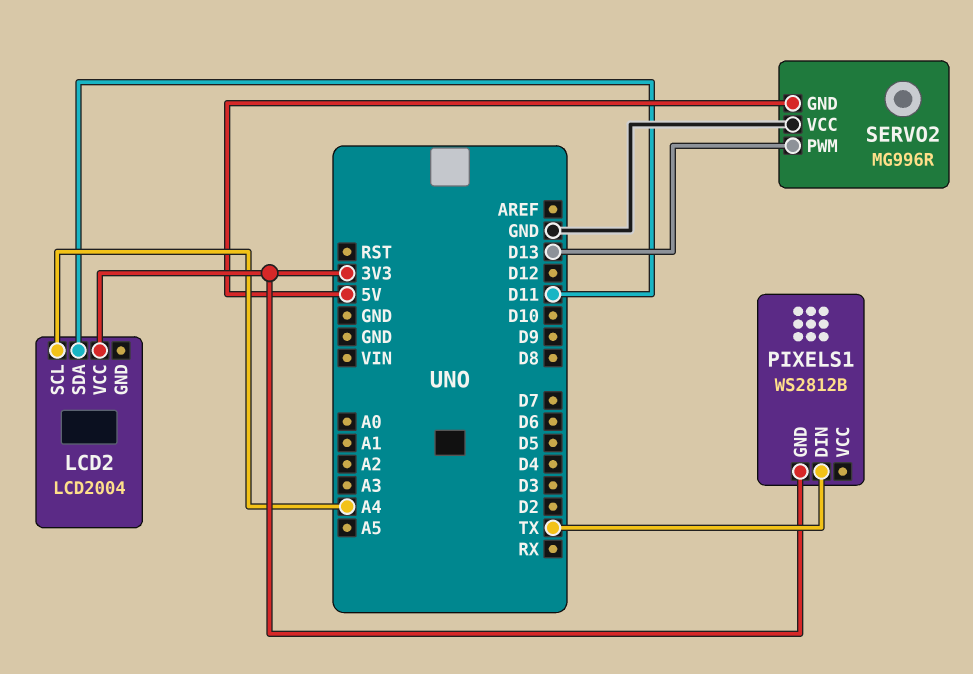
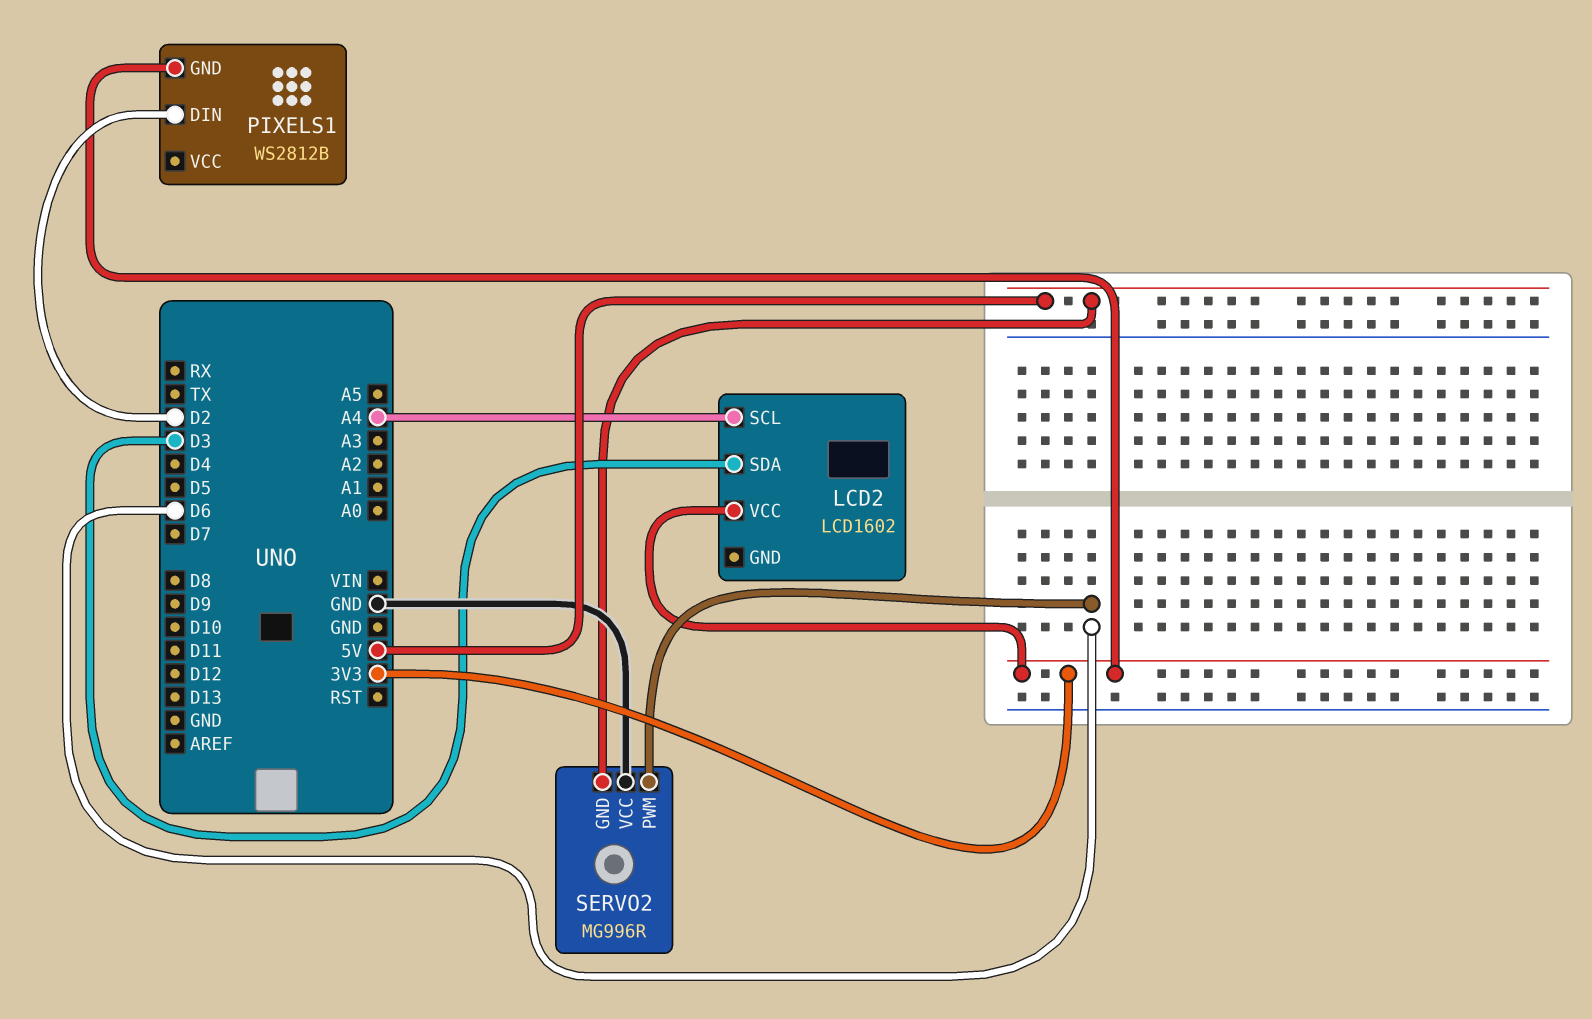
LCD2: LCD2004 -> LCD1602
LCD2 pin SDA: D11 -> D3
PIXELS1 pin DIN: TX -> D2
SERVO2 pin PWM: D13 -> D6

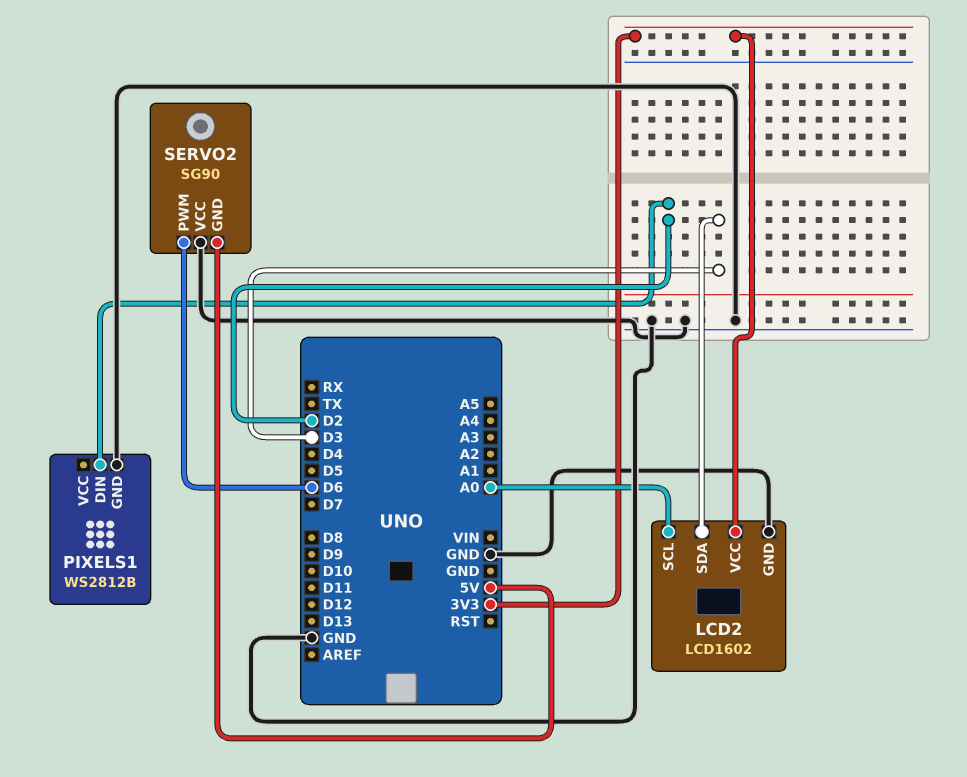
LCD2 pin GND: none -> GND
LCD2 pin SCL: A4 -> A0
PIXELS1 pin GND: 3V3 -> GND
SERVO2: MG996R -> SG90

